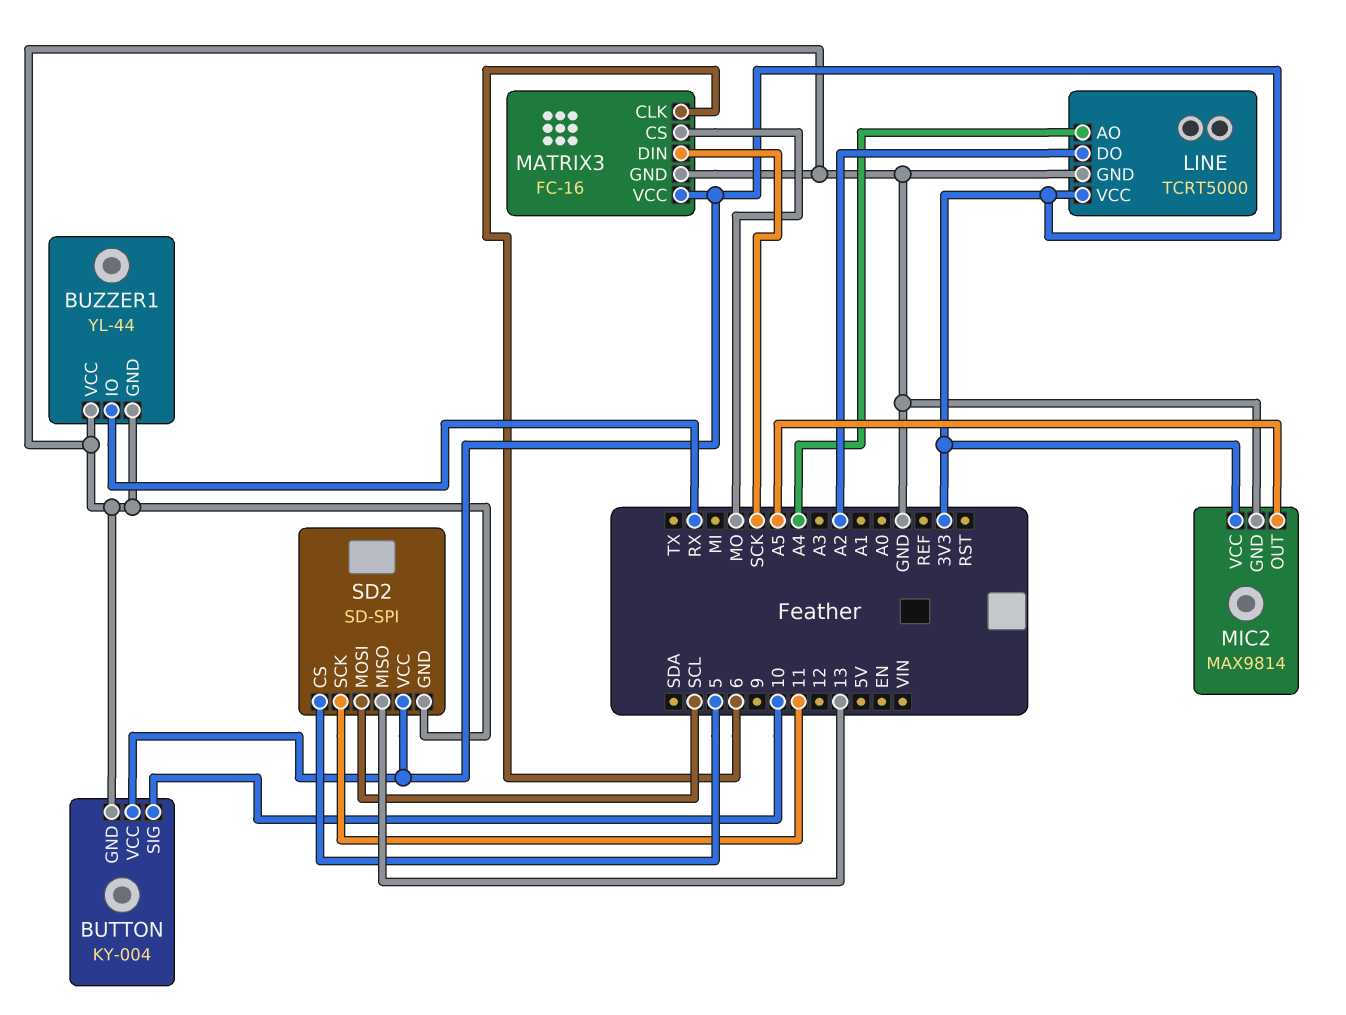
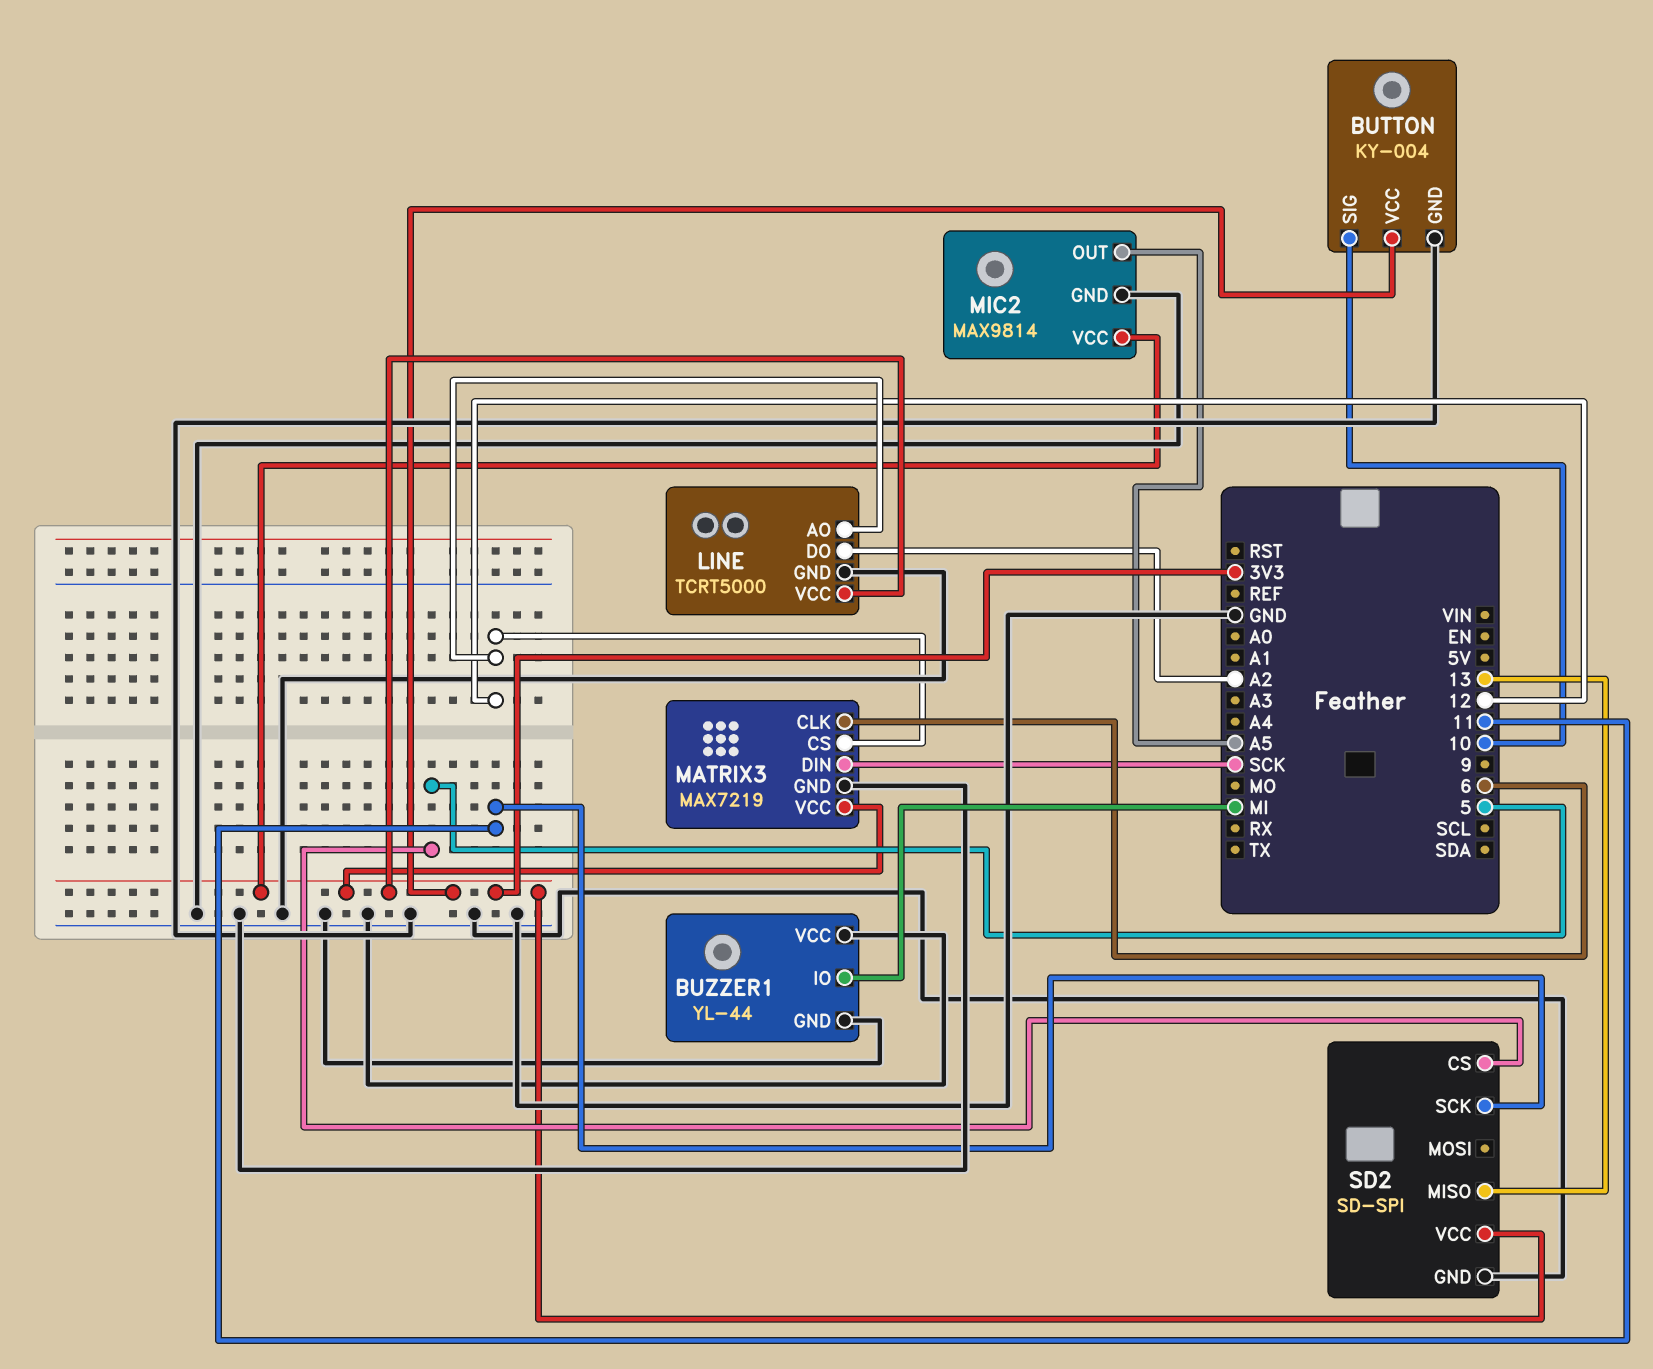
BUZZER1 pin IO: RX -> MI
LINE pin AO: A4 -> 12
MATRIX3: FC-16 -> MAX7219
MATRIX3 pin CS: MO -> 12
SD2 pin MOSI: SCL -> none

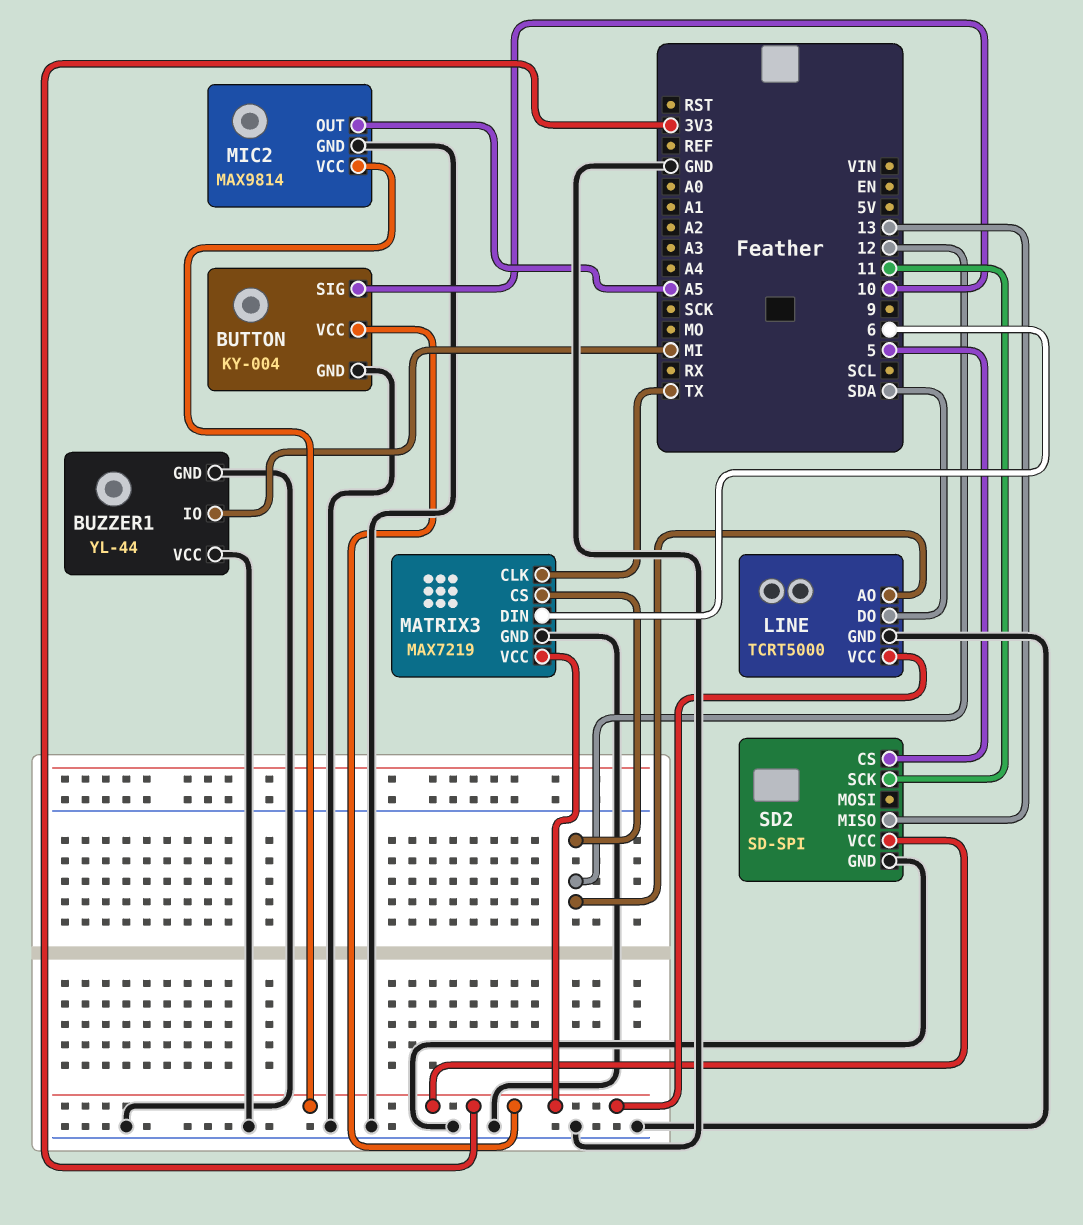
LINE pin DO: A2 -> SDA
MATRIX3 pin CLK: 6 -> TX
MATRIX3 pin DIN: SCK -> 6

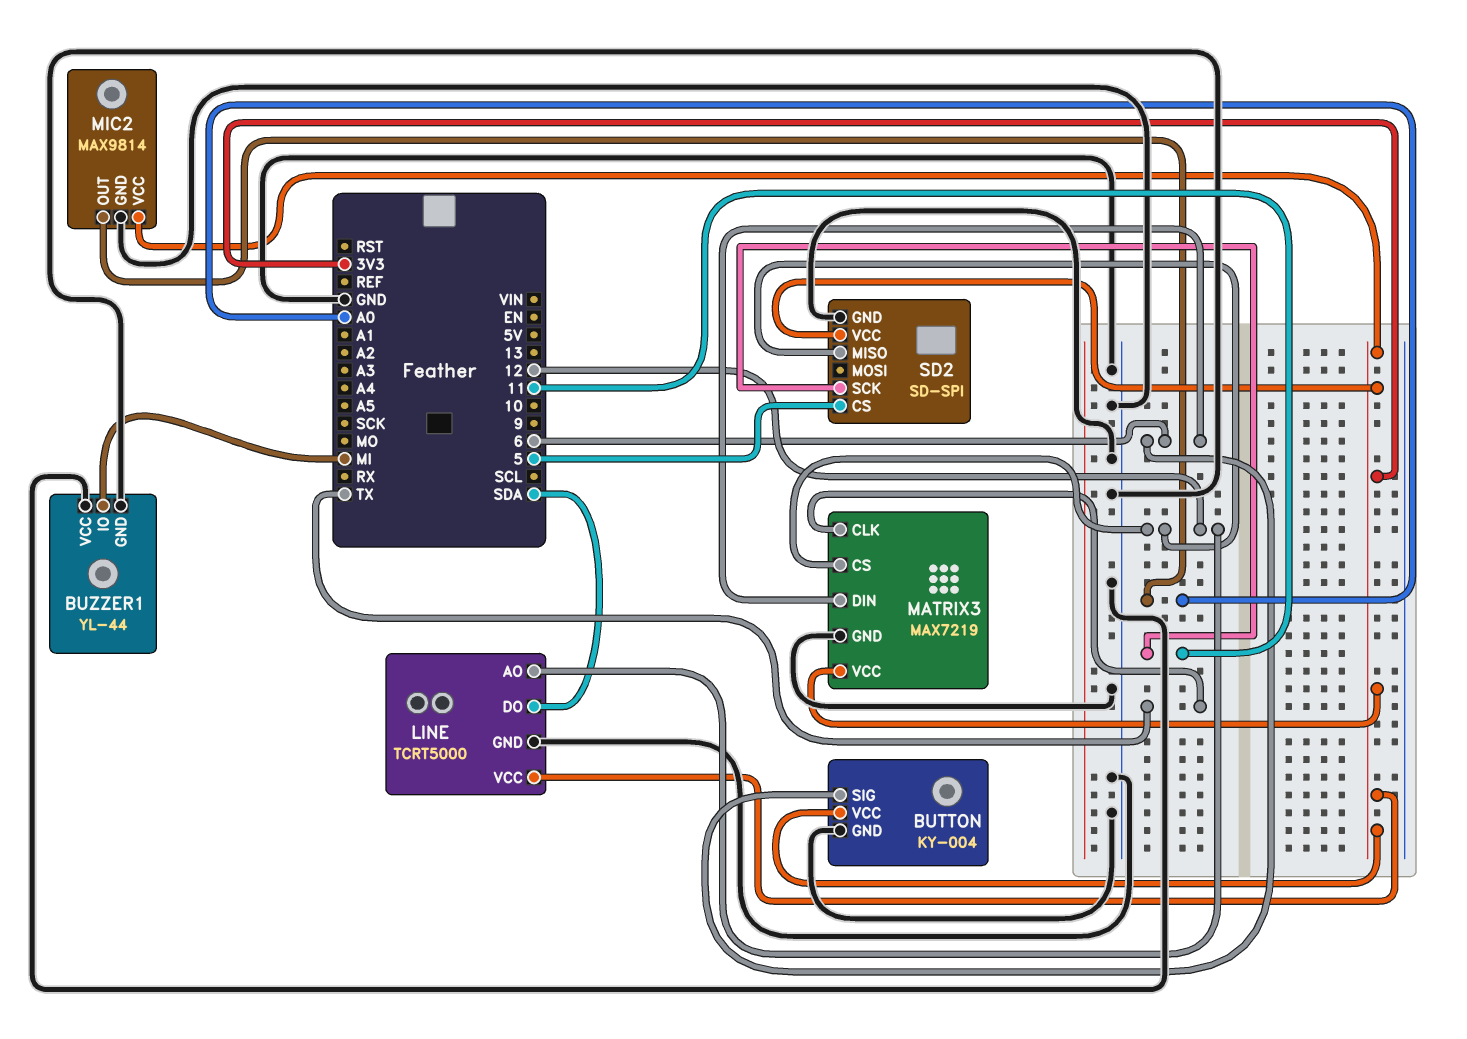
BUTTON pin SIG: 10 -> 6
MIC2 pin OUT: A5 -> A0
SD2 pin MISO: 13 -> 12

